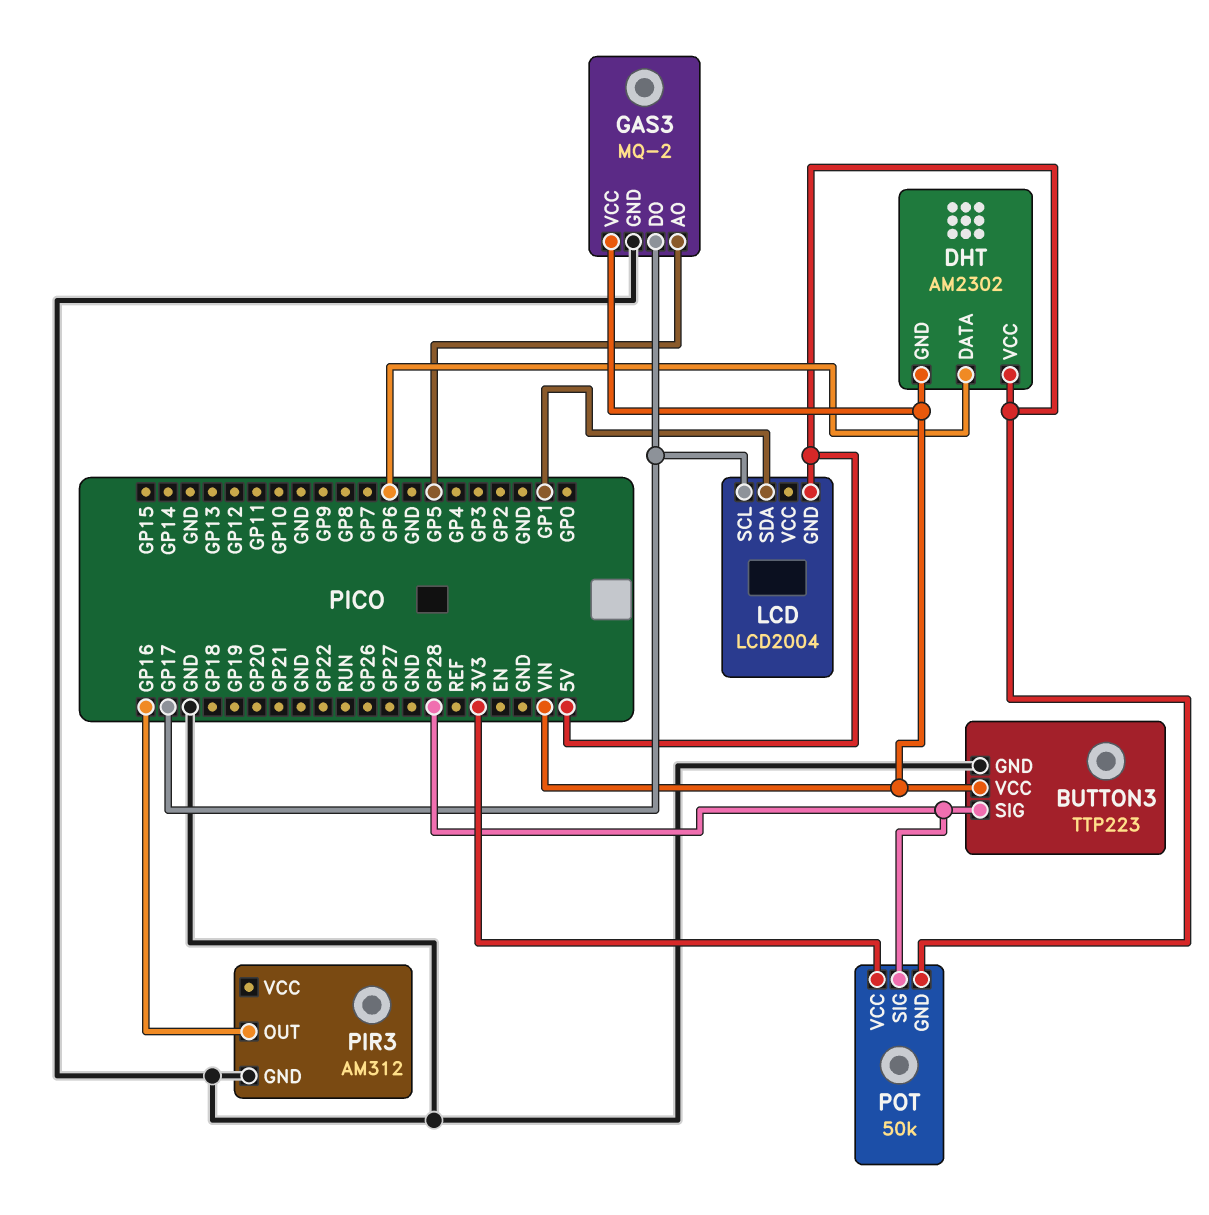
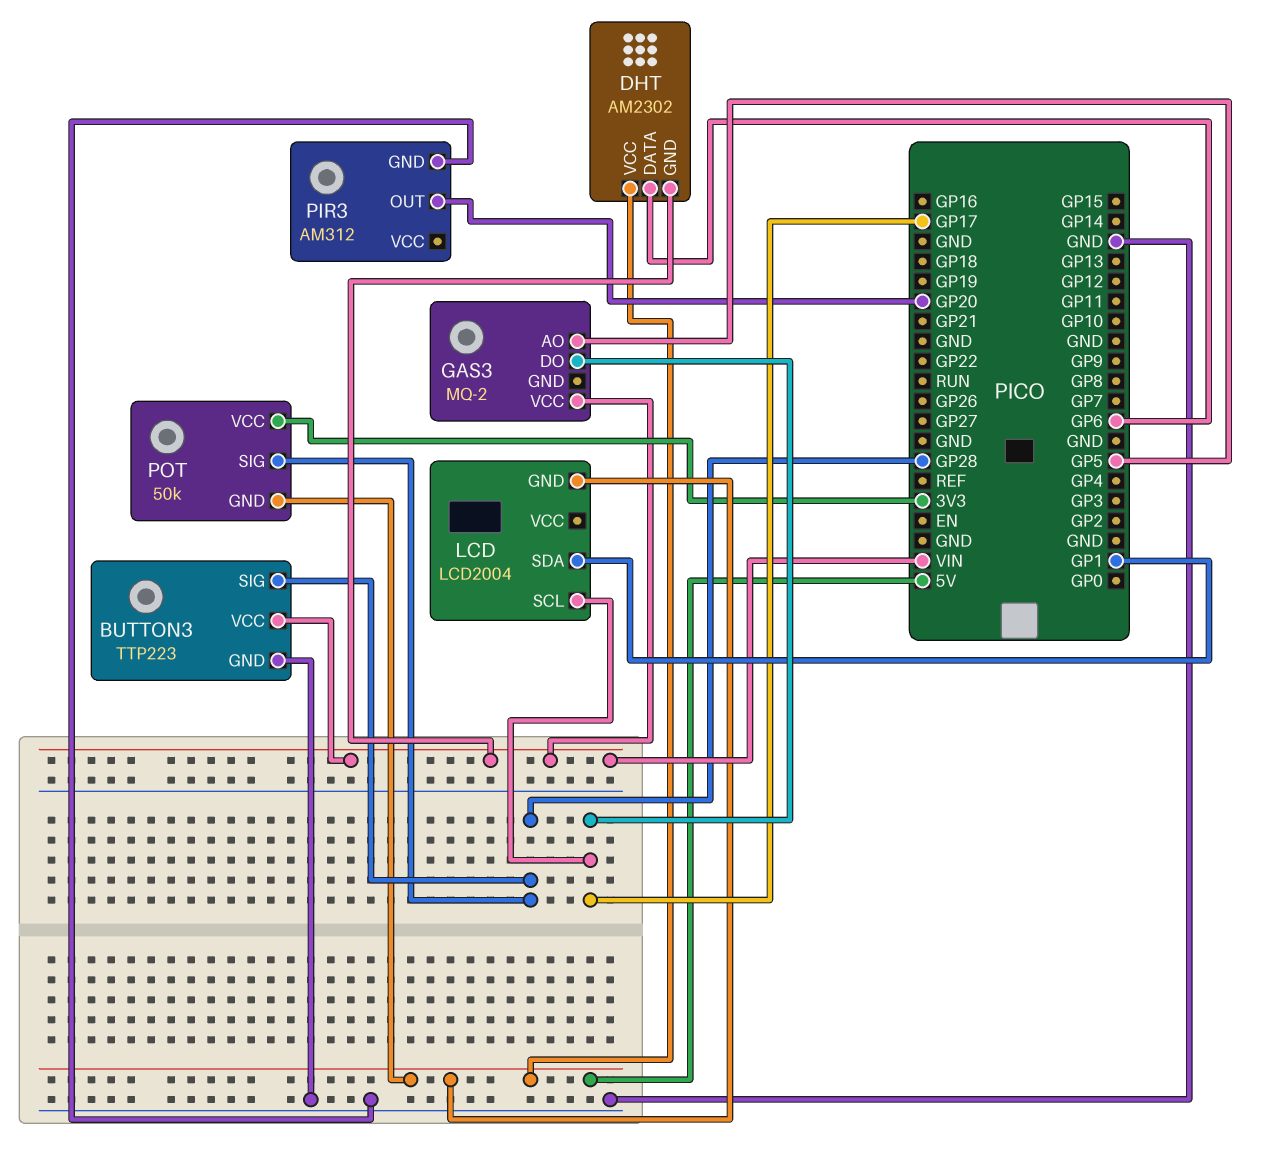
GAS3 pin GND: GND -> none
PIR3 pin OUT: GP16 -> GP20

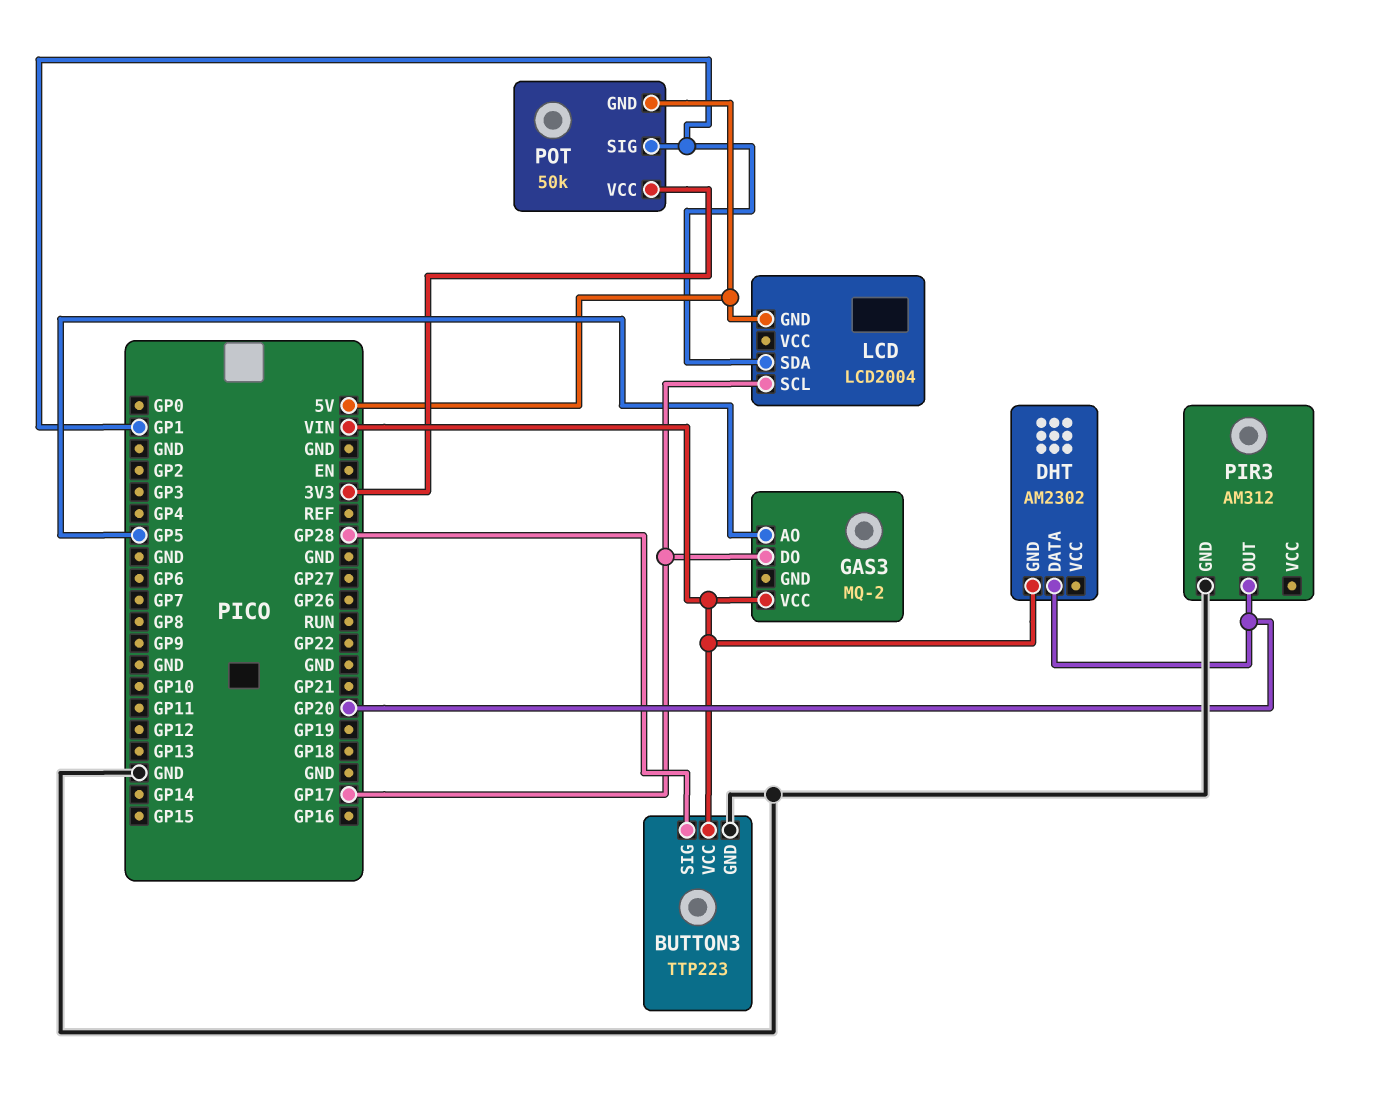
DHT pin DATA: GP6 -> GP20
DHT pin VCC: 5V -> none
POT pin SIG: GP28 -> GP1

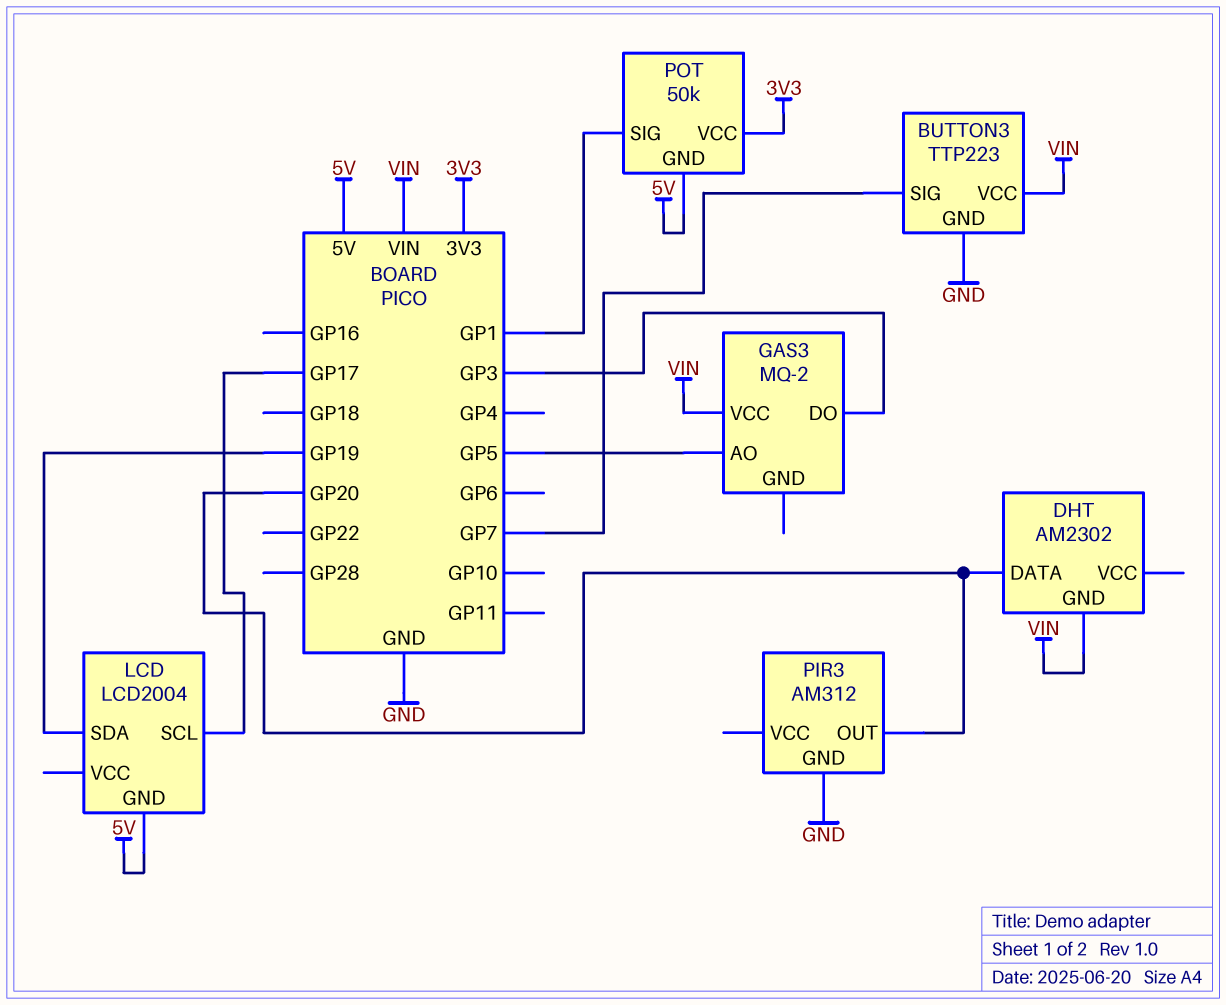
BUTTON3 pin SIG: GP28 -> GP7
GAS3 pin DO: GP17 -> GP3
LCD pin SDA: GP1 -> GP19

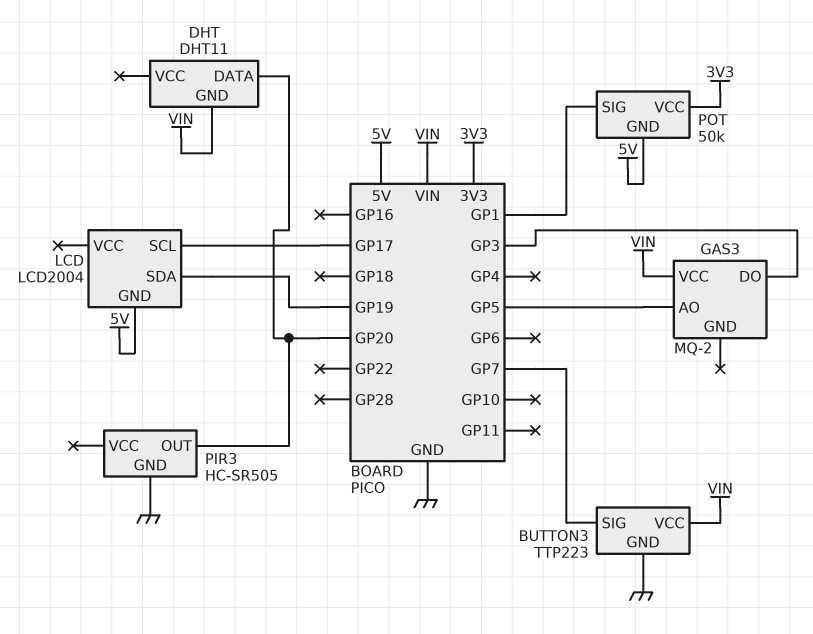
DHT: AM2302 -> DHT11
PIR3: AM312 -> HC-SR505

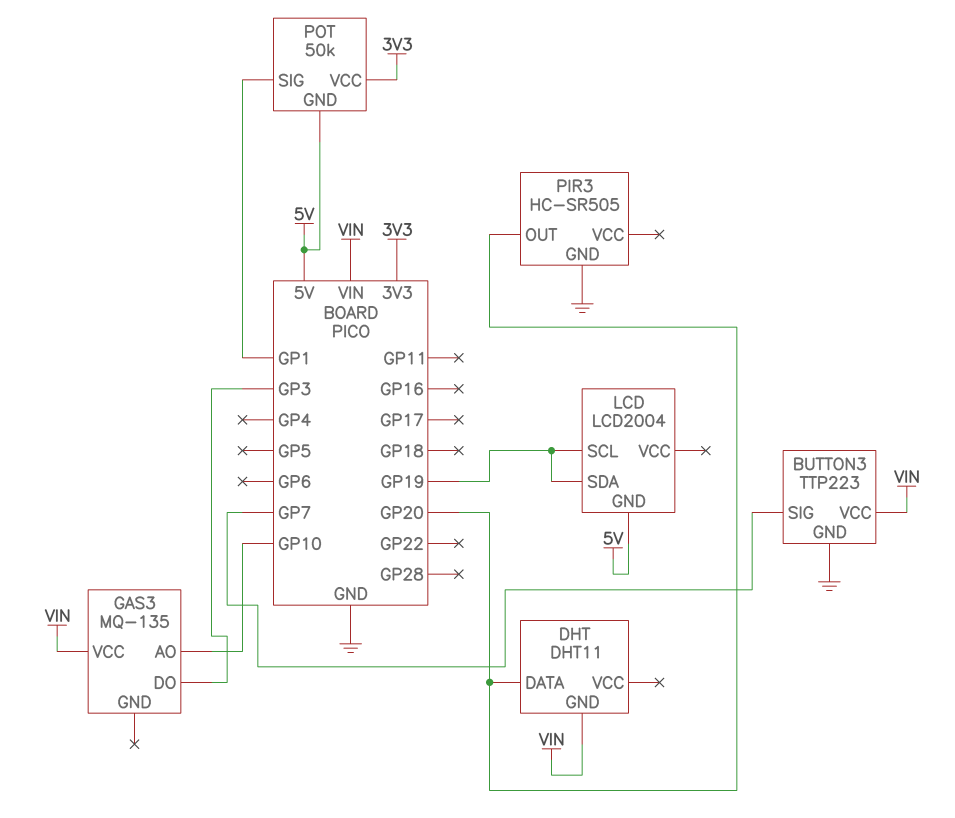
GAS3: MQ-2 -> MQ-135
GAS3 pin AO: GP5 -> GP10
LCD pin SCL: GP17 -> GP19

